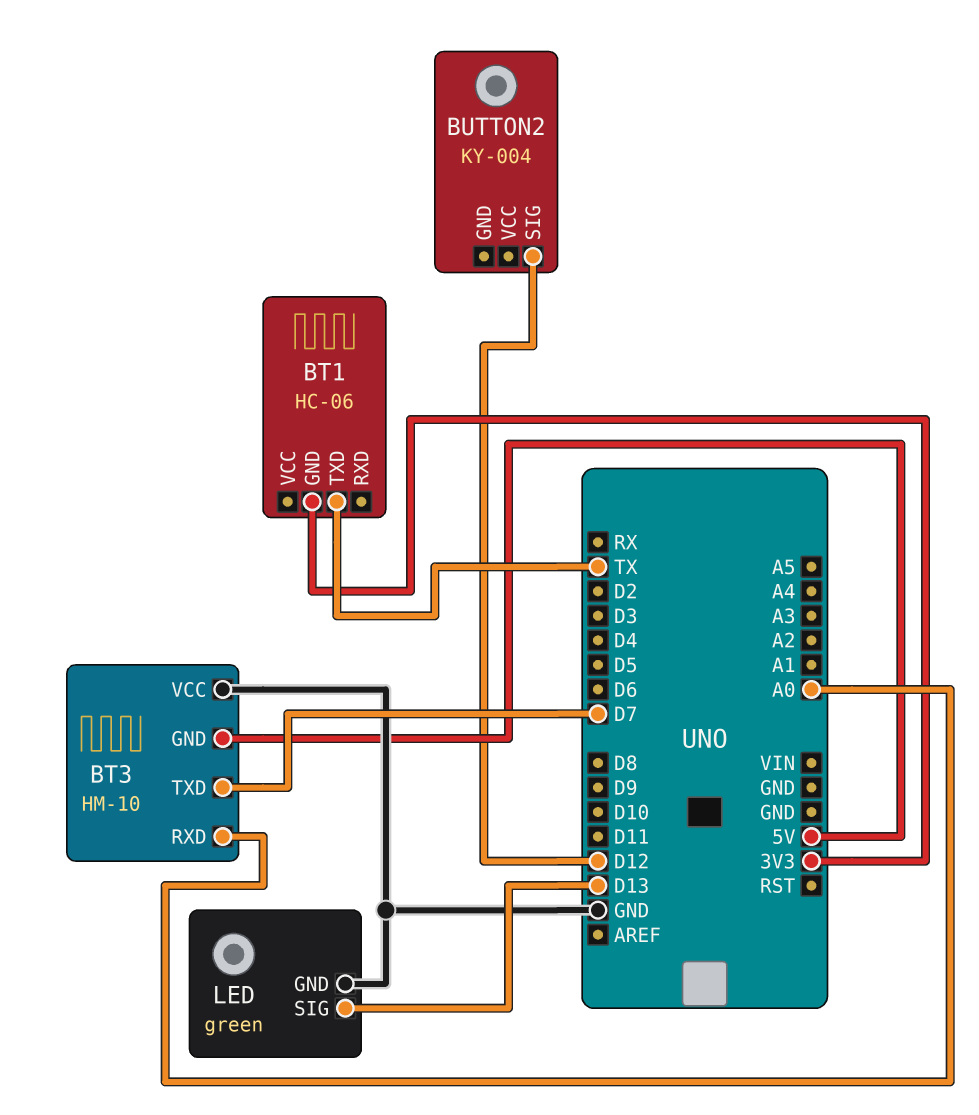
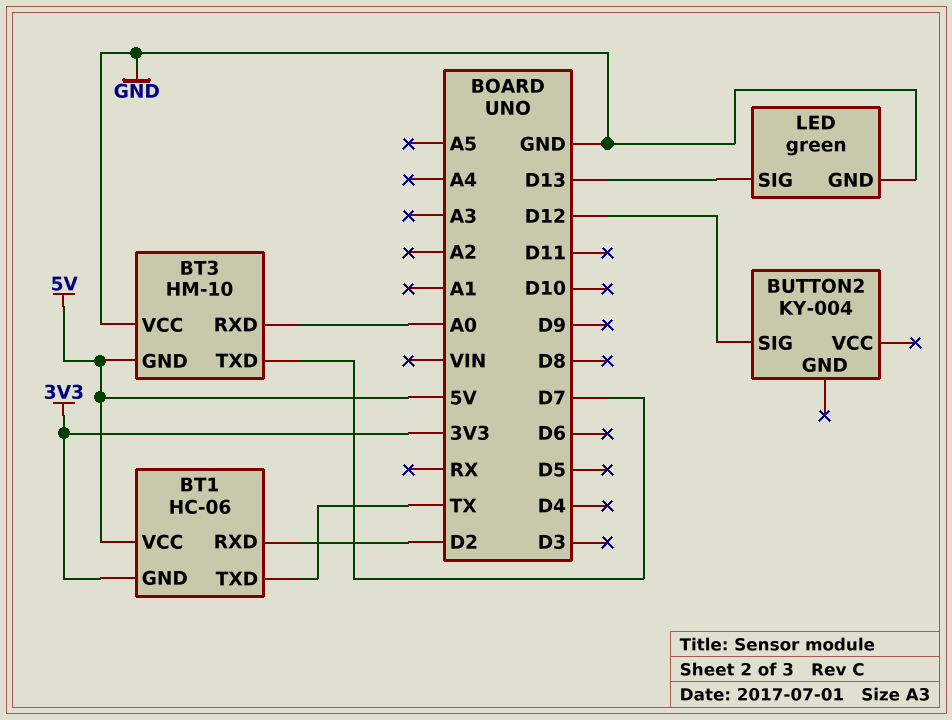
BT1 pin RXD: none -> D2
BT1 pin VCC: none -> 5V

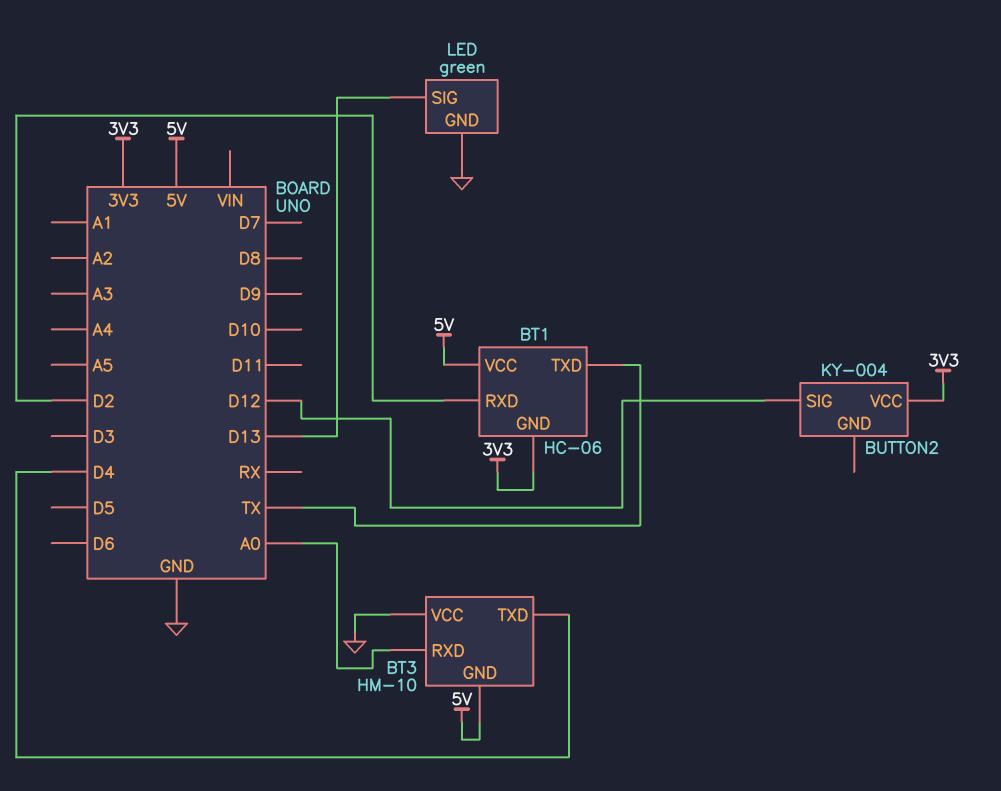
BT3 pin TXD: D7 -> D4
BUTTON2 pin VCC: none -> 3V3

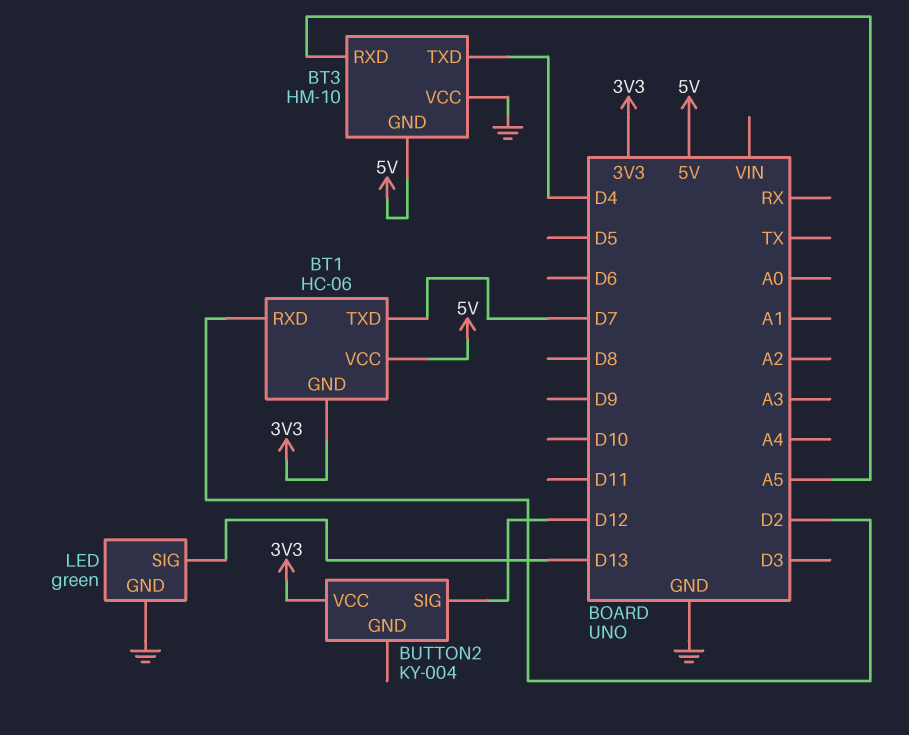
BT1 pin TXD: TX -> D7
BT3 pin RXD: A0 -> A5

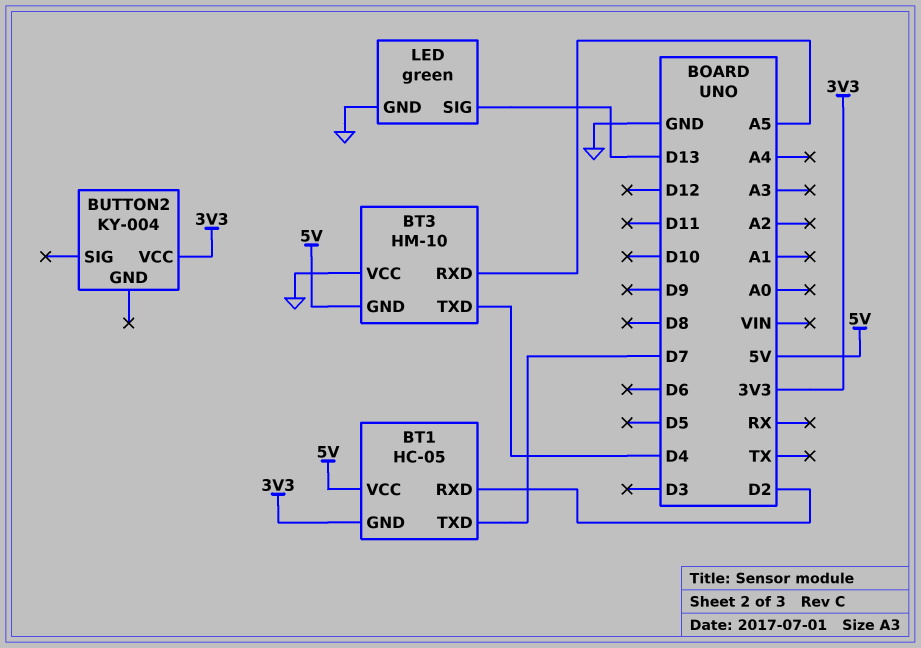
BT1: HC-06 -> HC-05
BUTTON2 pin SIG: D12 -> none

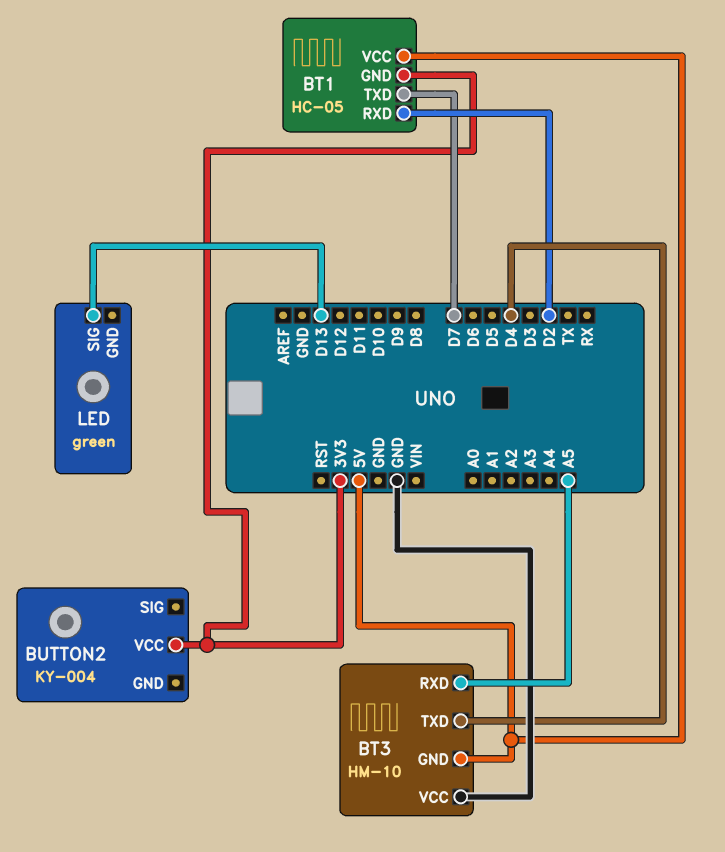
LED pin GND: GND -> none

